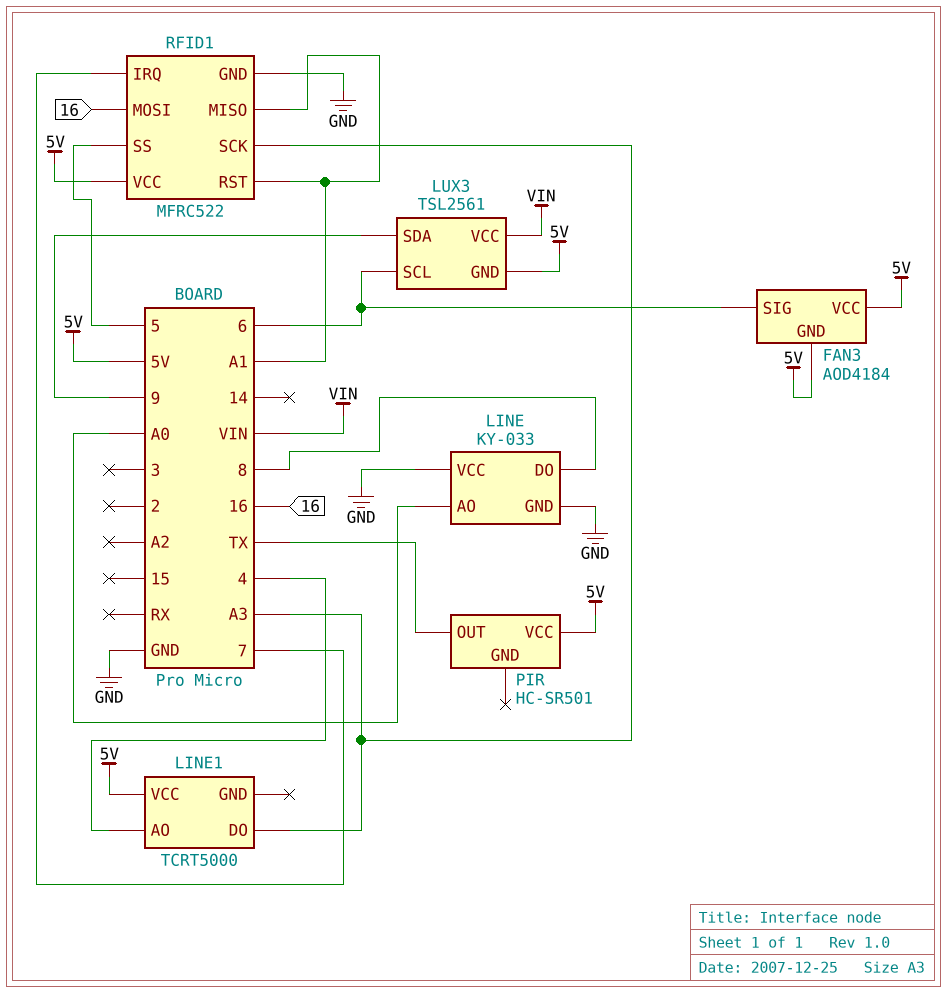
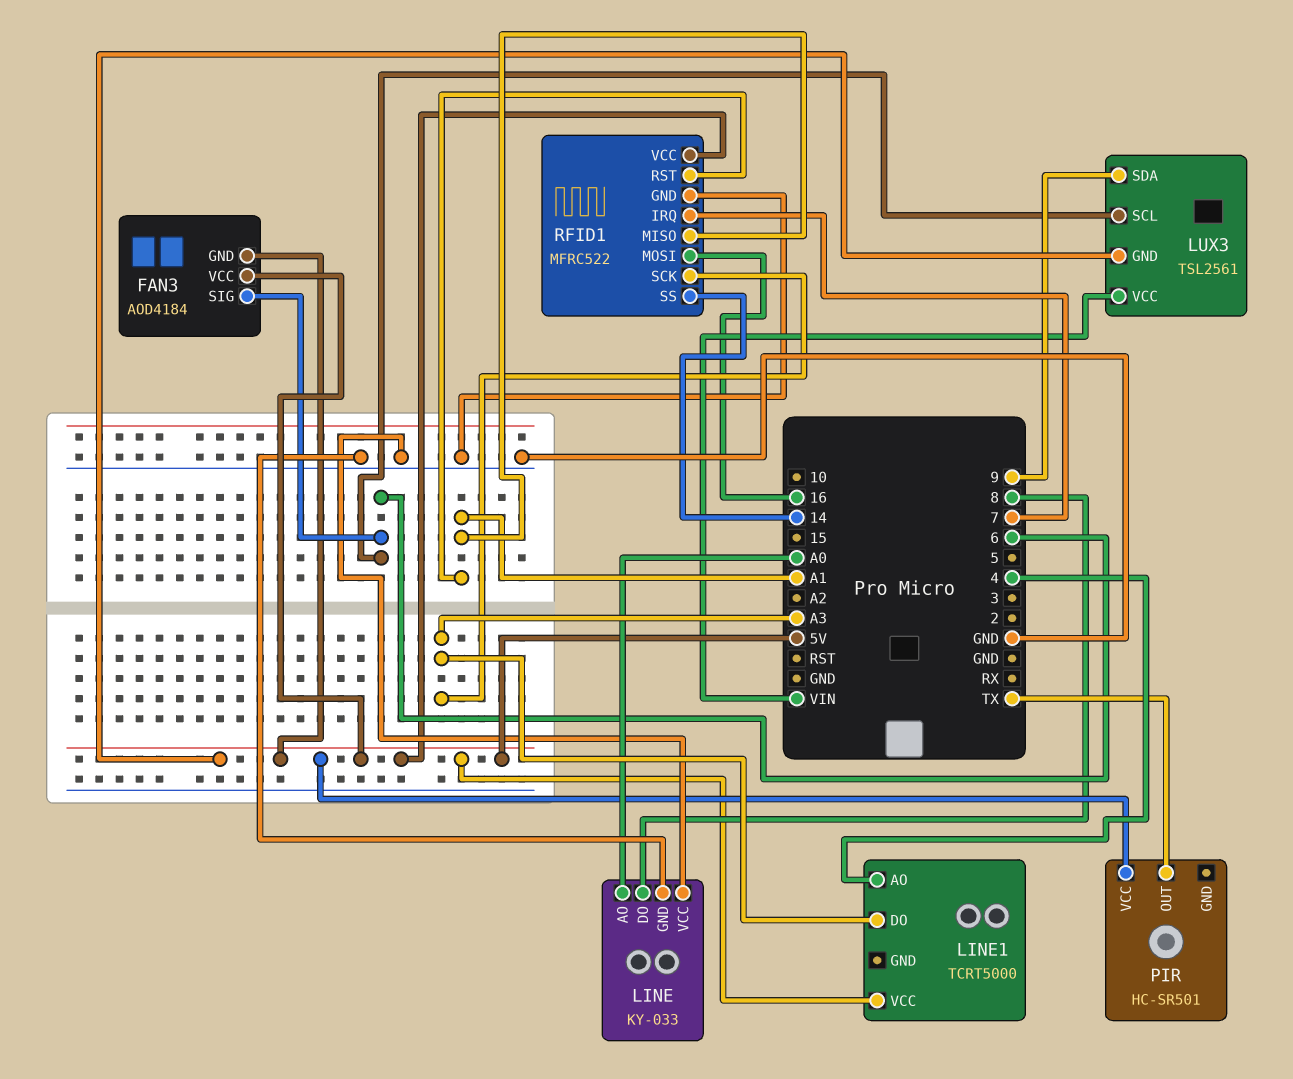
RFID1 pin SS: 5 -> 14

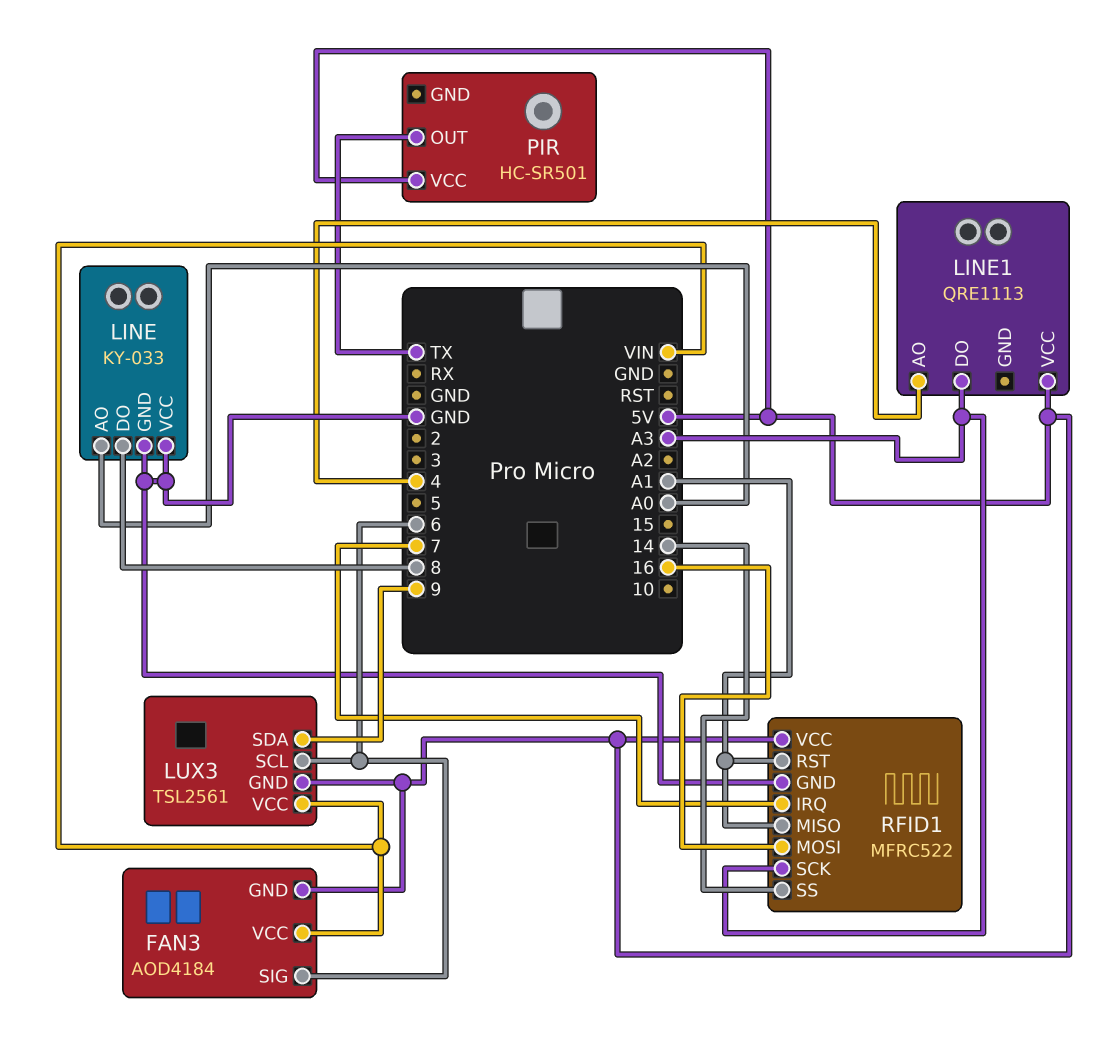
FAN3 pin VCC: 5V -> VIN
LINE1: TCRT5000 -> QRE1113

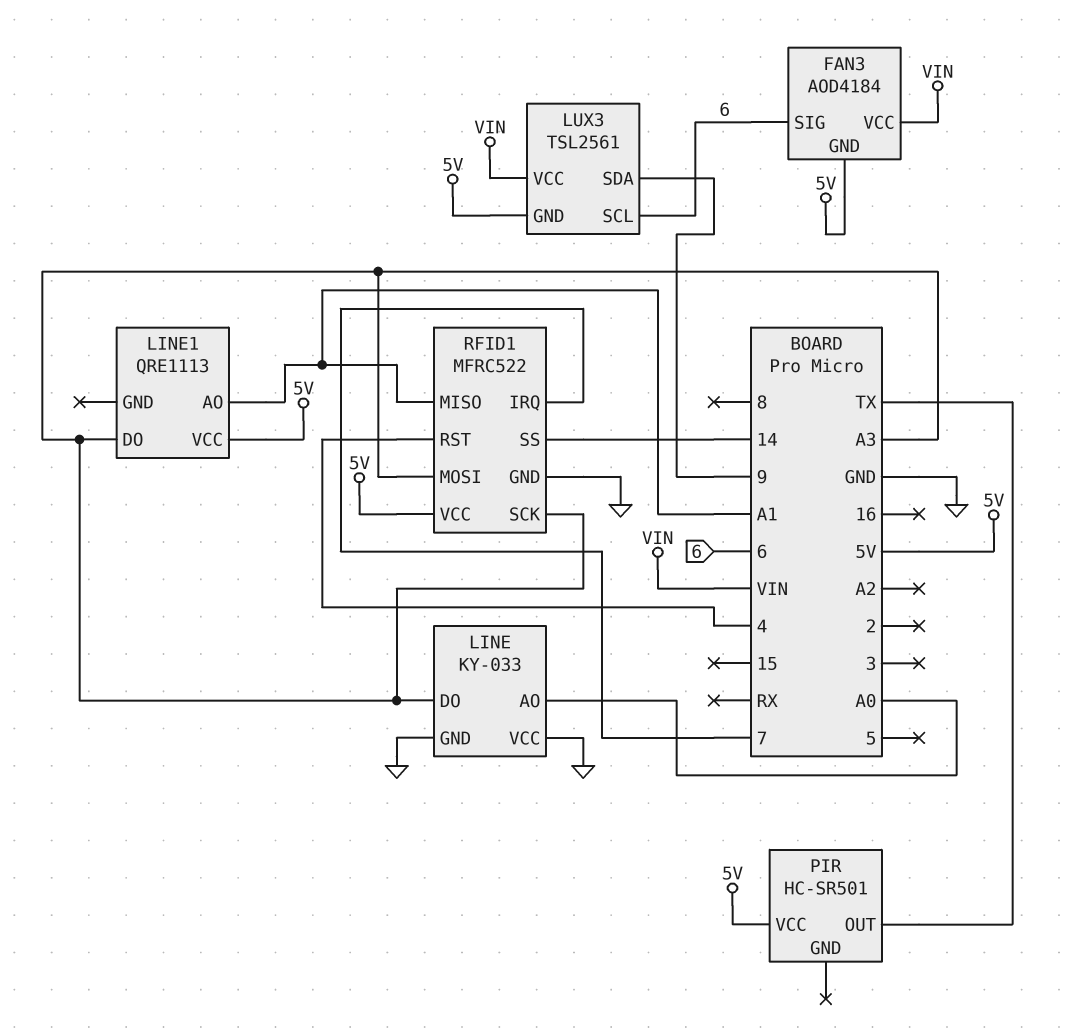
LINE pin DO: 8 -> A3
LINE1 pin AO: 4 -> A1
RFID1 pin MOSI: 16 -> A3
RFID1 pin RST: A1 -> 4

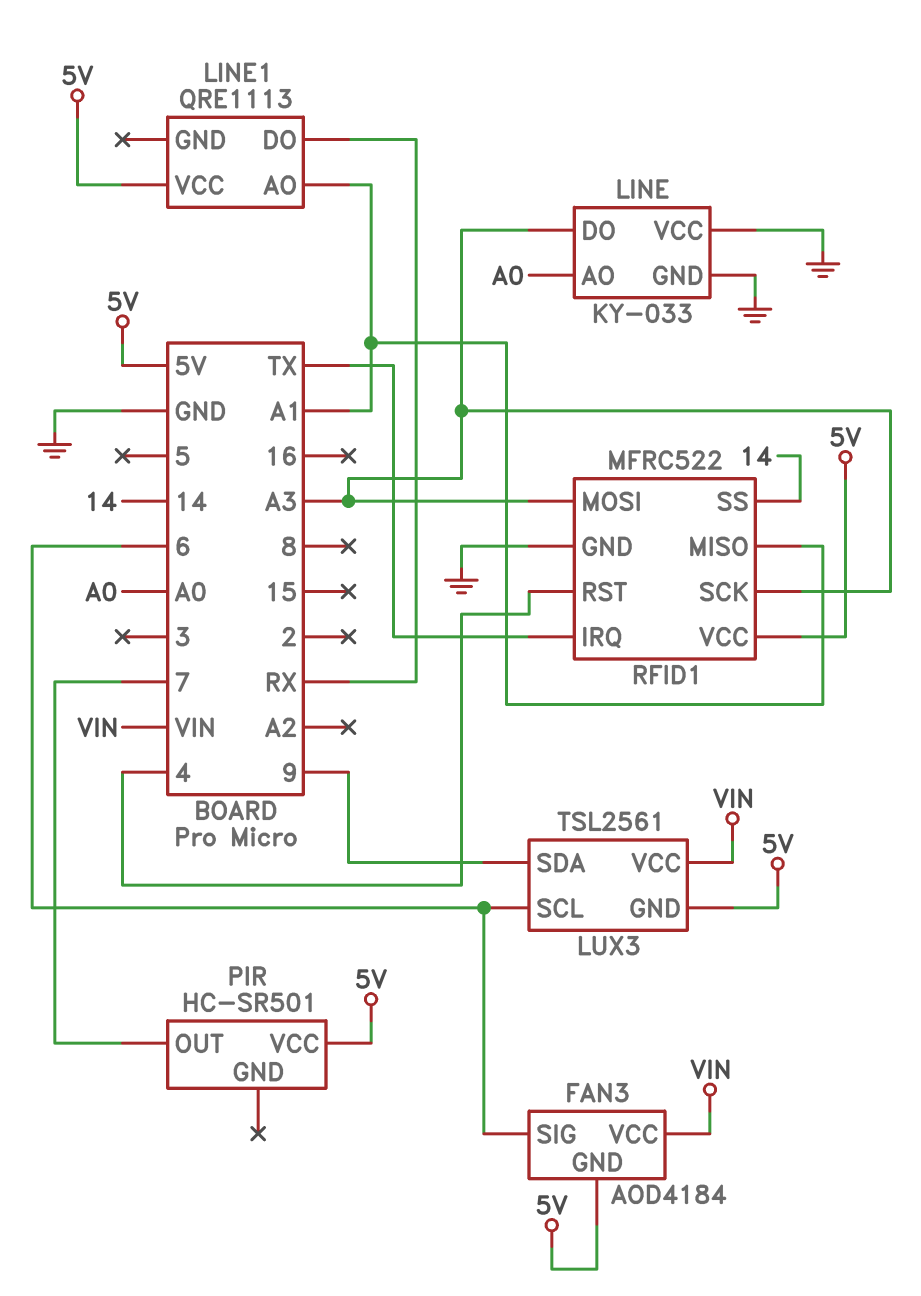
LINE1 pin DO: A3 -> RX
PIR pin OUT: TX -> 7
RFID1 pin IRQ: 7 -> TX

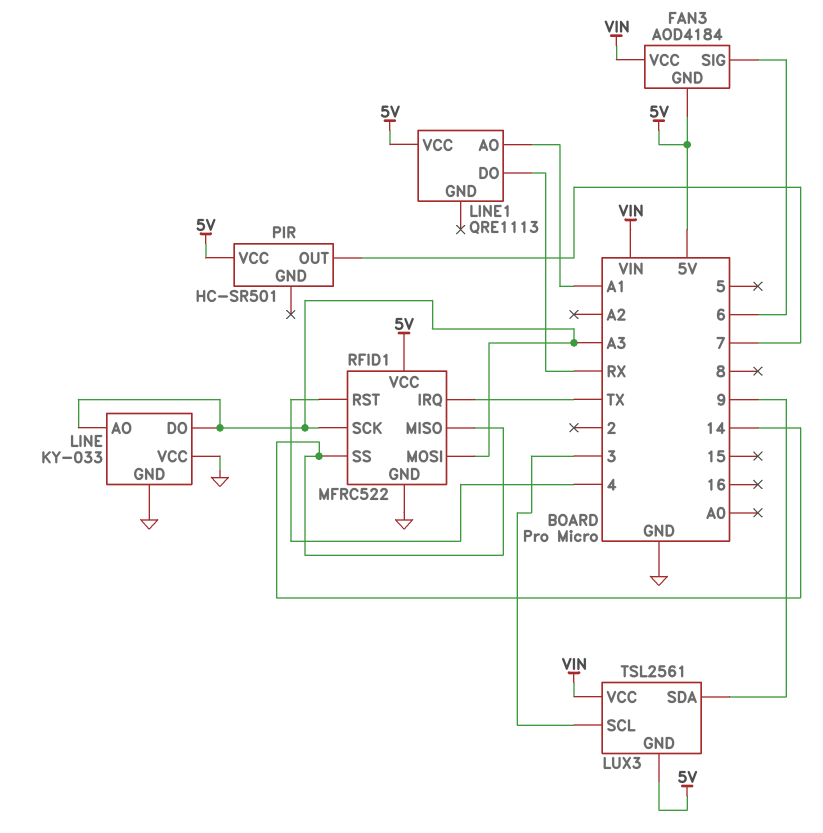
LINE pin AO: A0 -> A3
LUX3 pin SCL: 6 -> 3
RFID1 pin MISO: A1 -> 14

